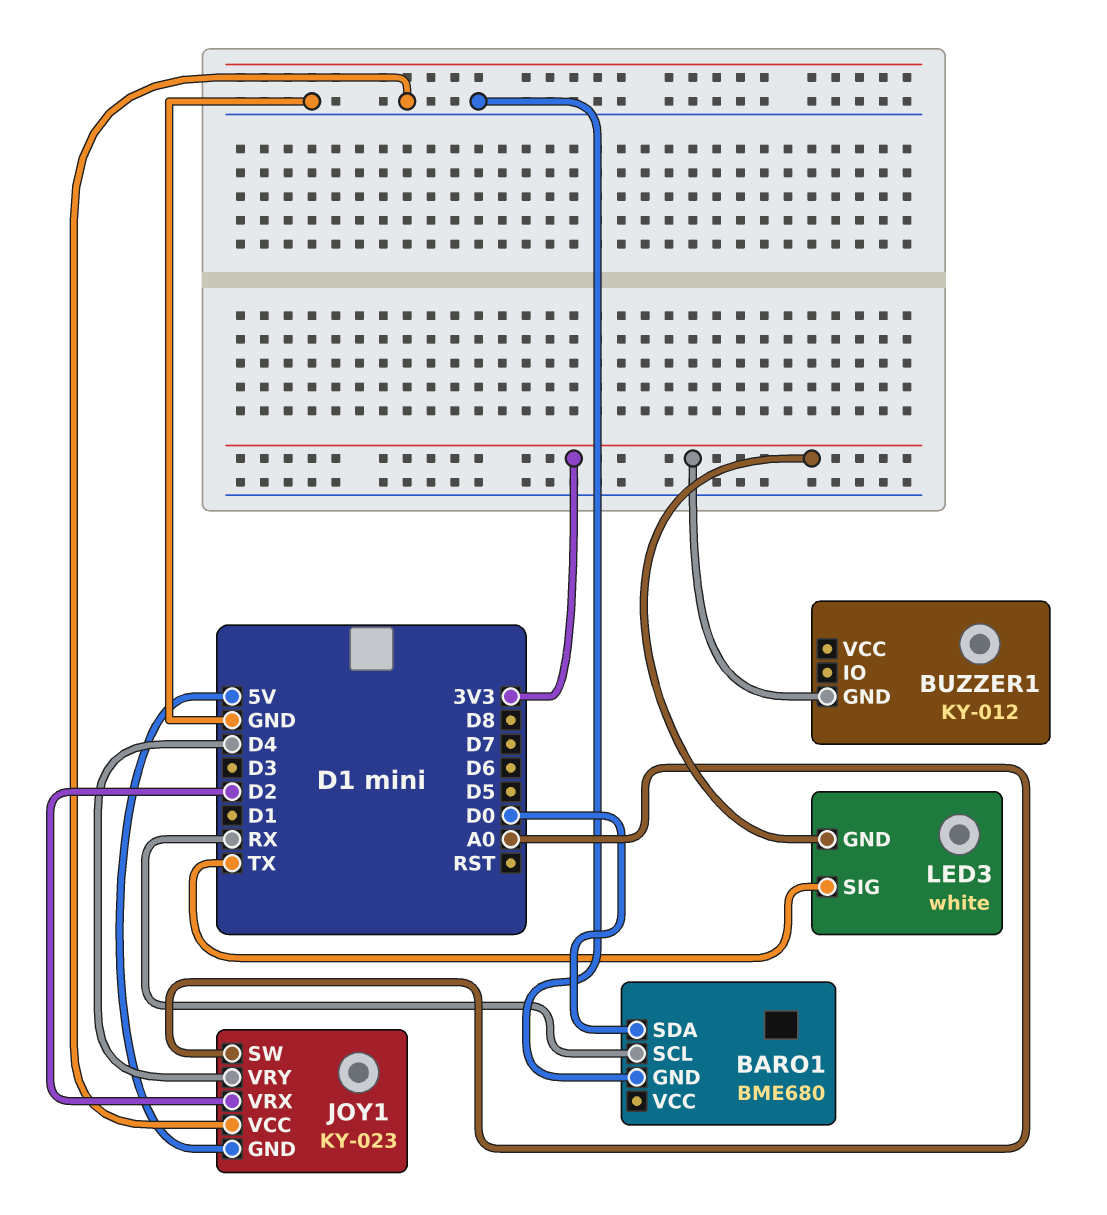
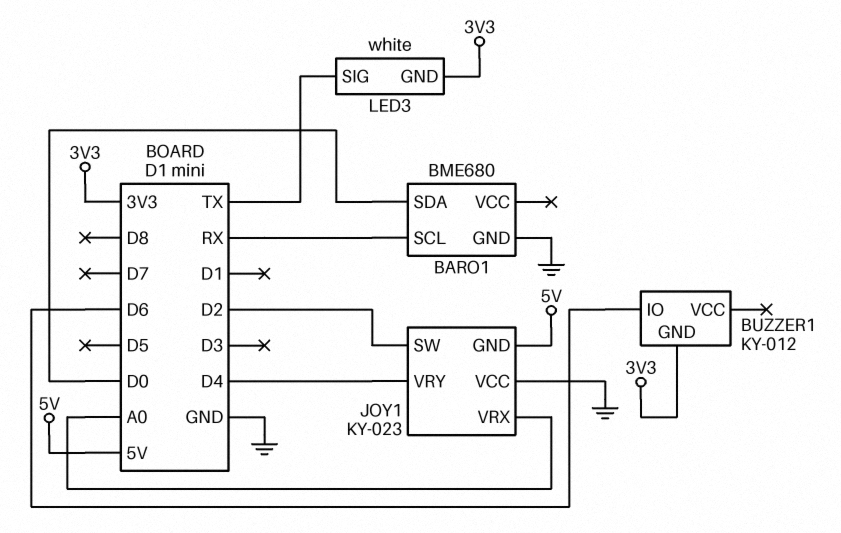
BUZZER1 pin IO: none -> D6
JOY1 pin SW: A0 -> D2
JOY1 pin VRX: D2 -> A0

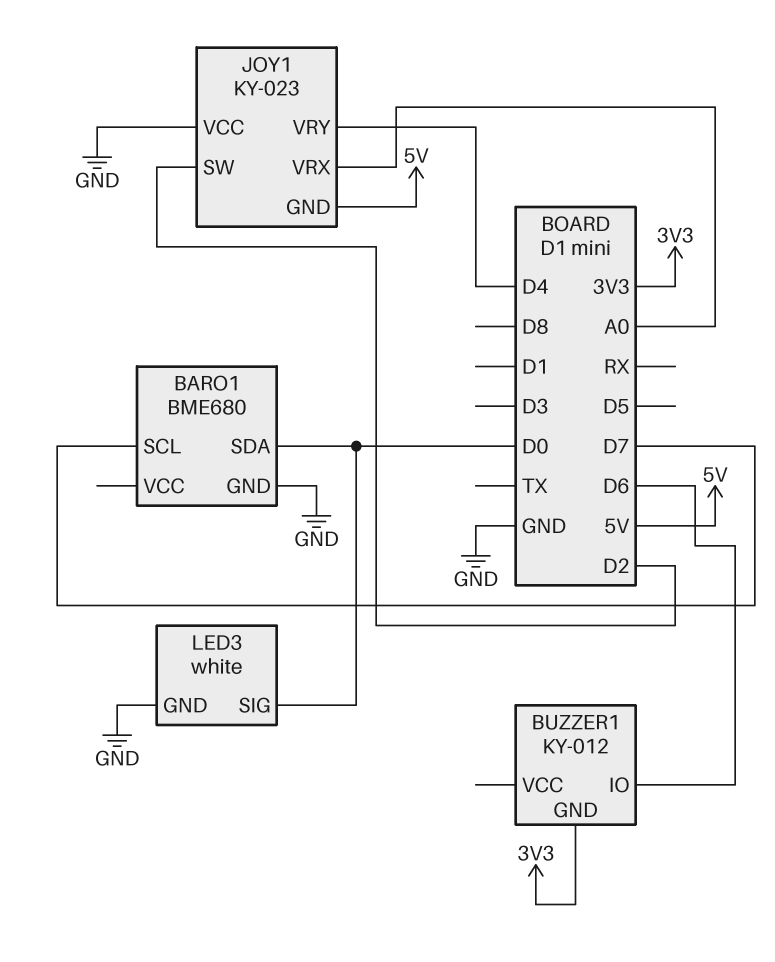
BARO1 pin SCL: RX -> D7
LED3 pin GND: 3V3 -> GND
LED3 pin SIG: TX -> D0

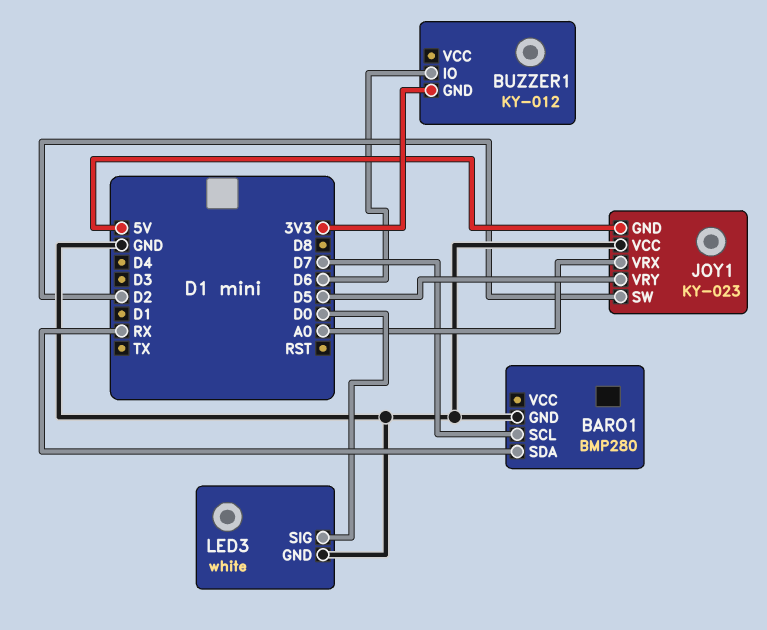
BARO1: BME680 -> BMP280
BARO1 pin SDA: D0 -> RX
JOY1 pin VRY: D4 -> D5

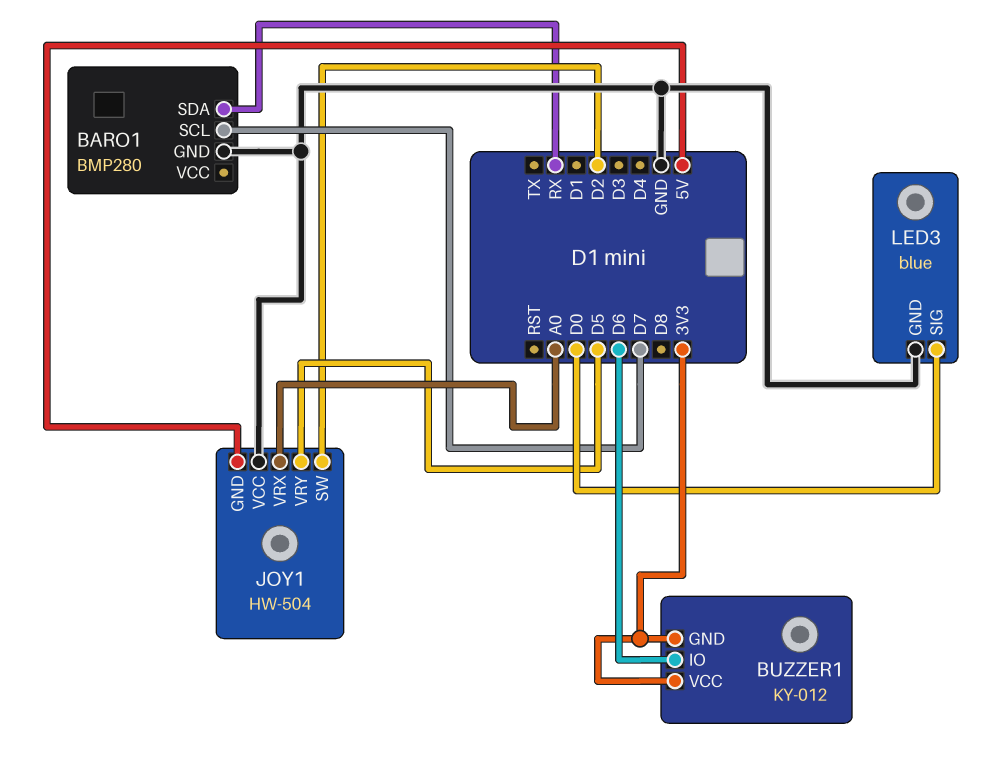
BUZZER1 pin VCC: none -> 3V3
JOY1: KY-023 -> HW-504
LED3: white -> blue

